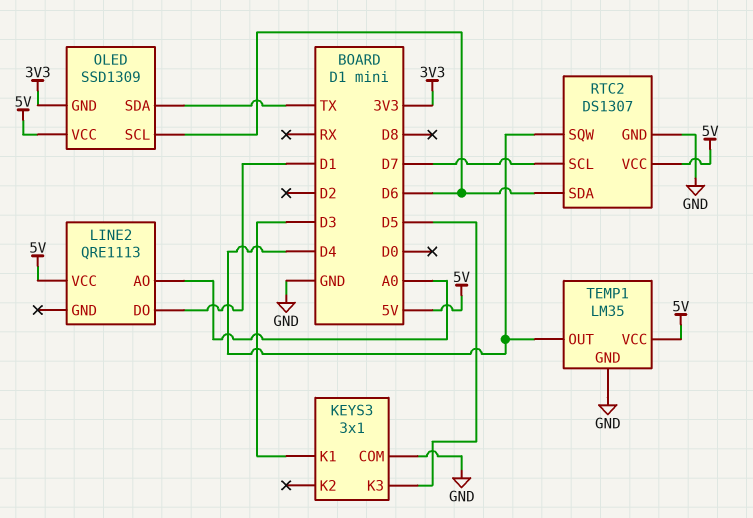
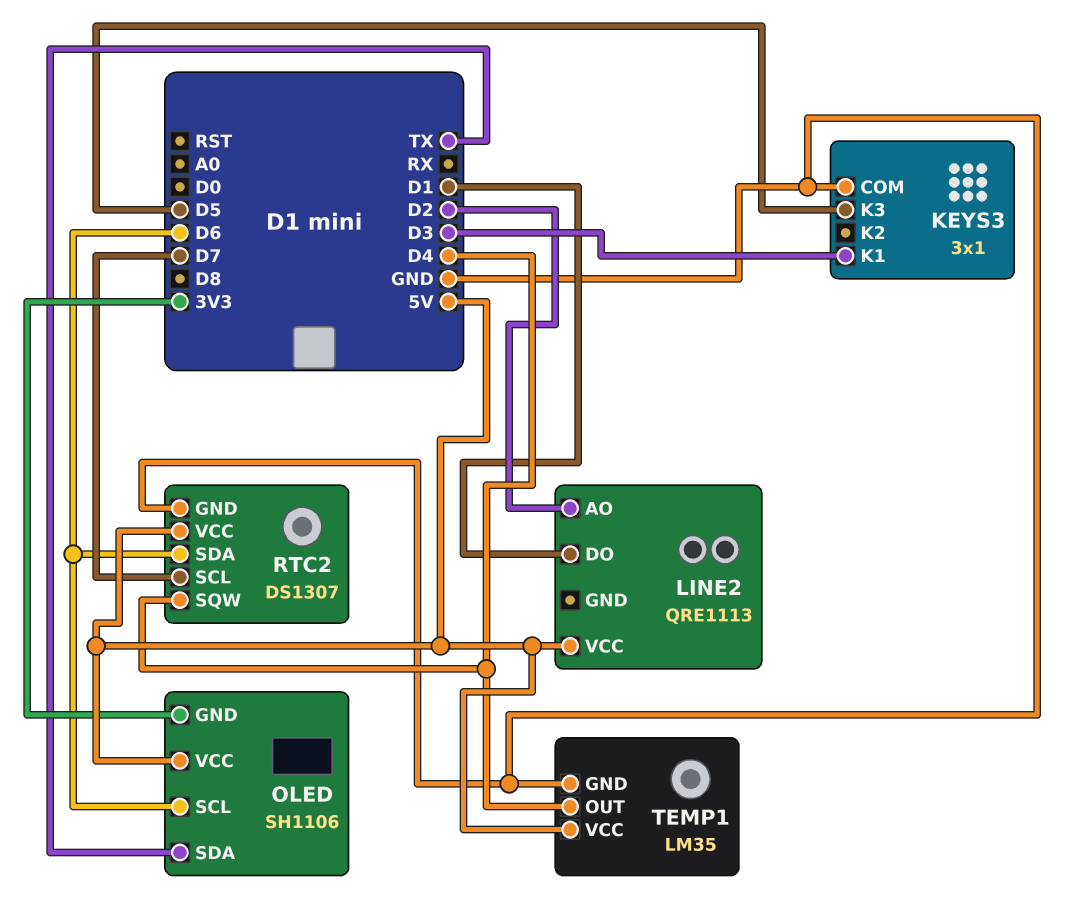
LINE2 pin AO: A0 -> D2
OLED: SSD1309 -> SH1106

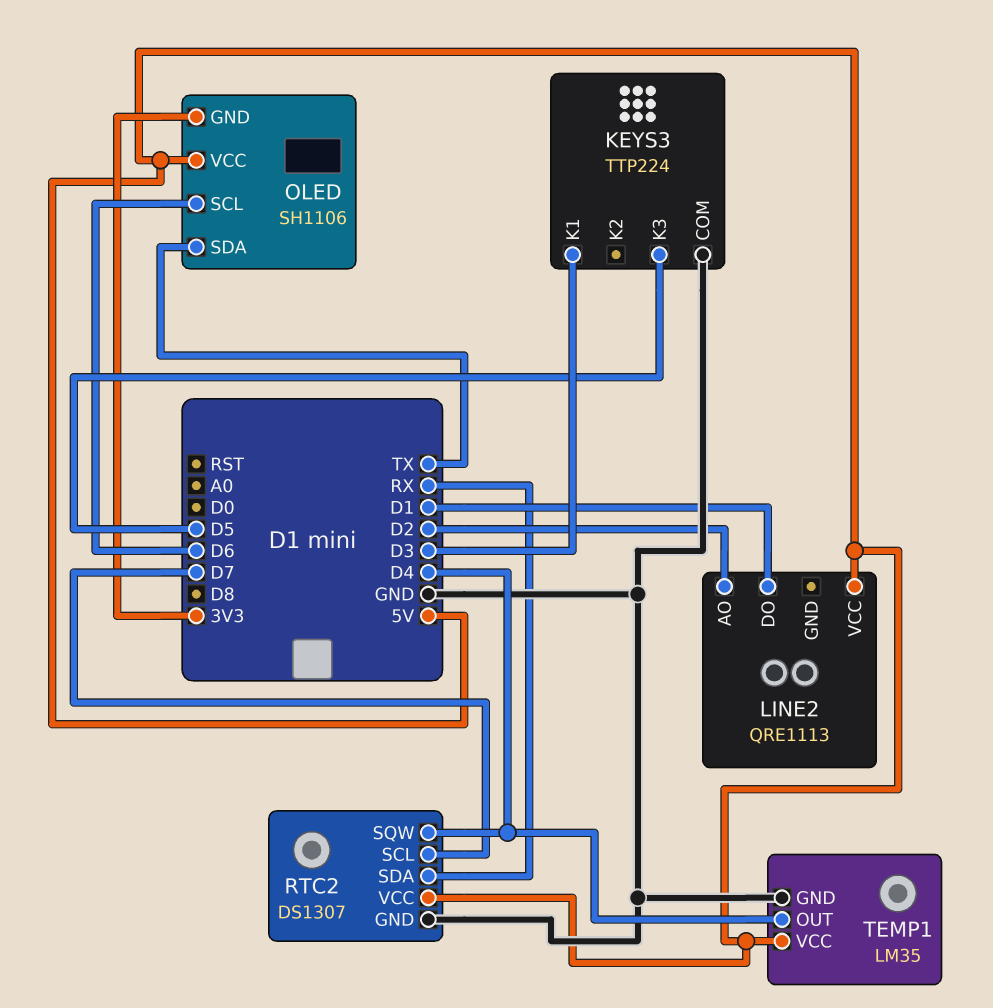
KEYS3: 3x1 -> TTP224
RTC2 pin SDA: D6 -> RX

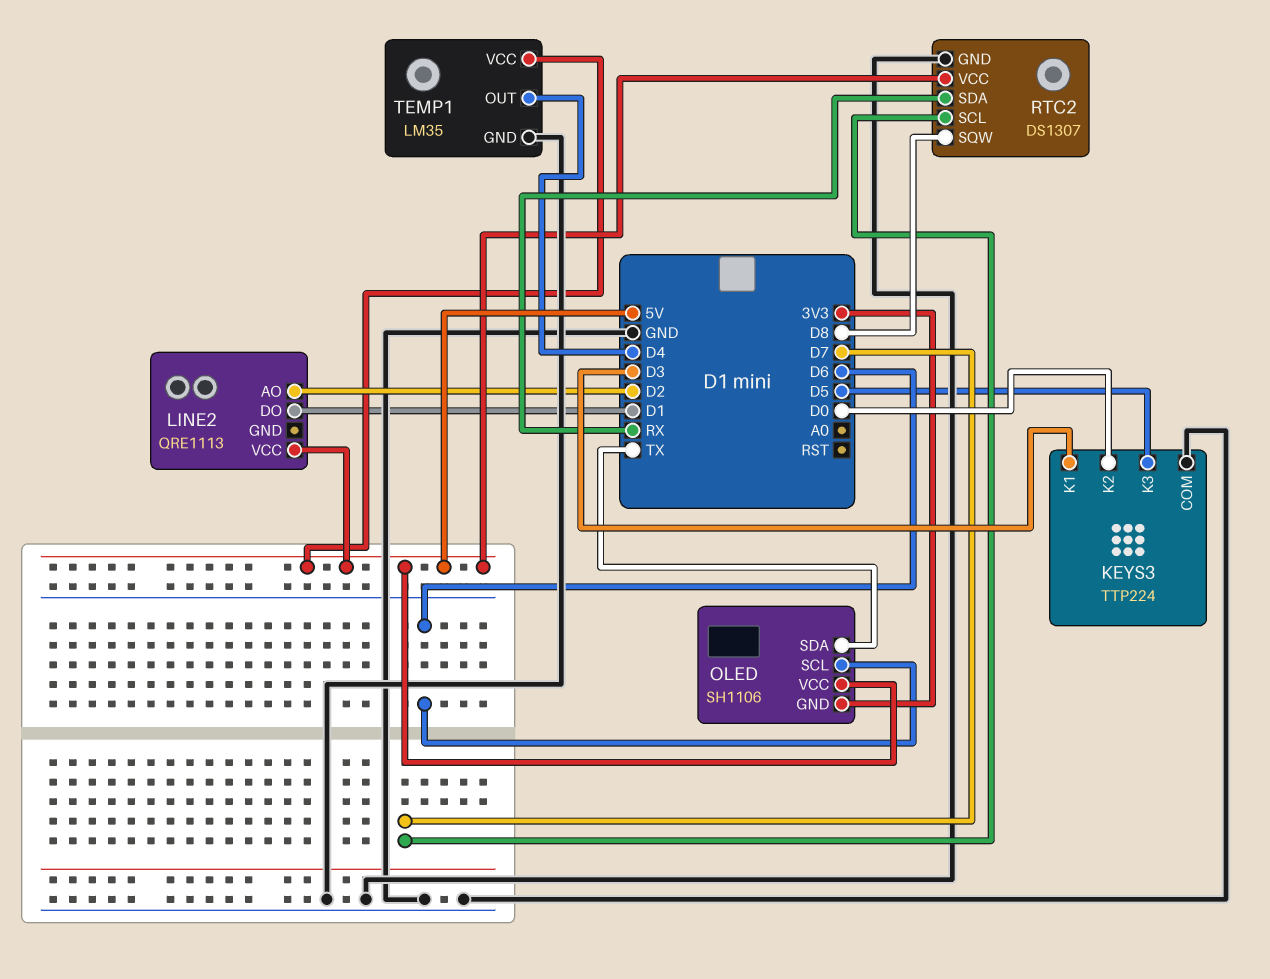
KEYS3 pin K2: none -> D0
RTC2 pin SQW: D4 -> D8

